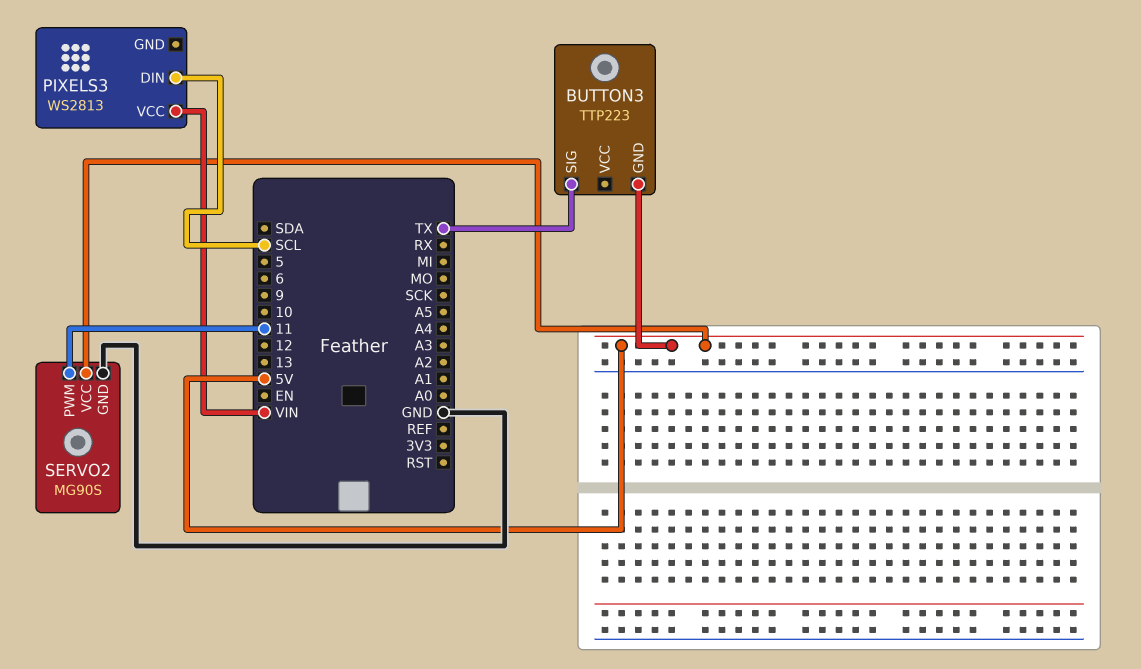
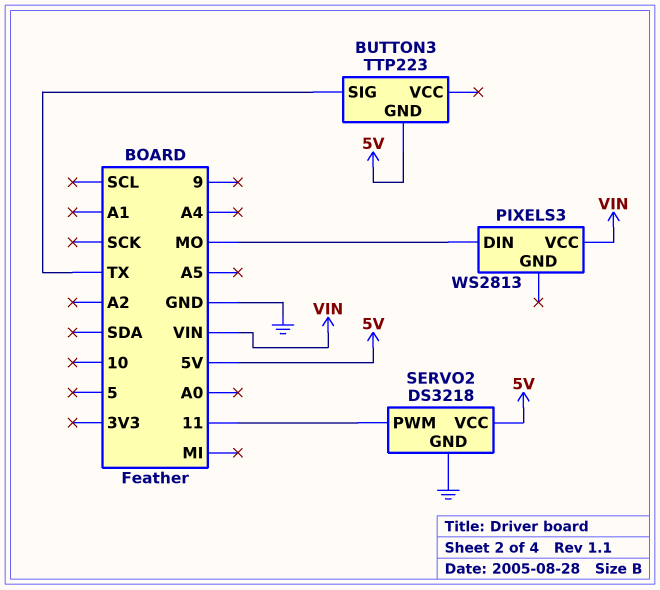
PIXELS3 pin DIN: SCL -> MO
SERVO2: MG90S -> DS3218

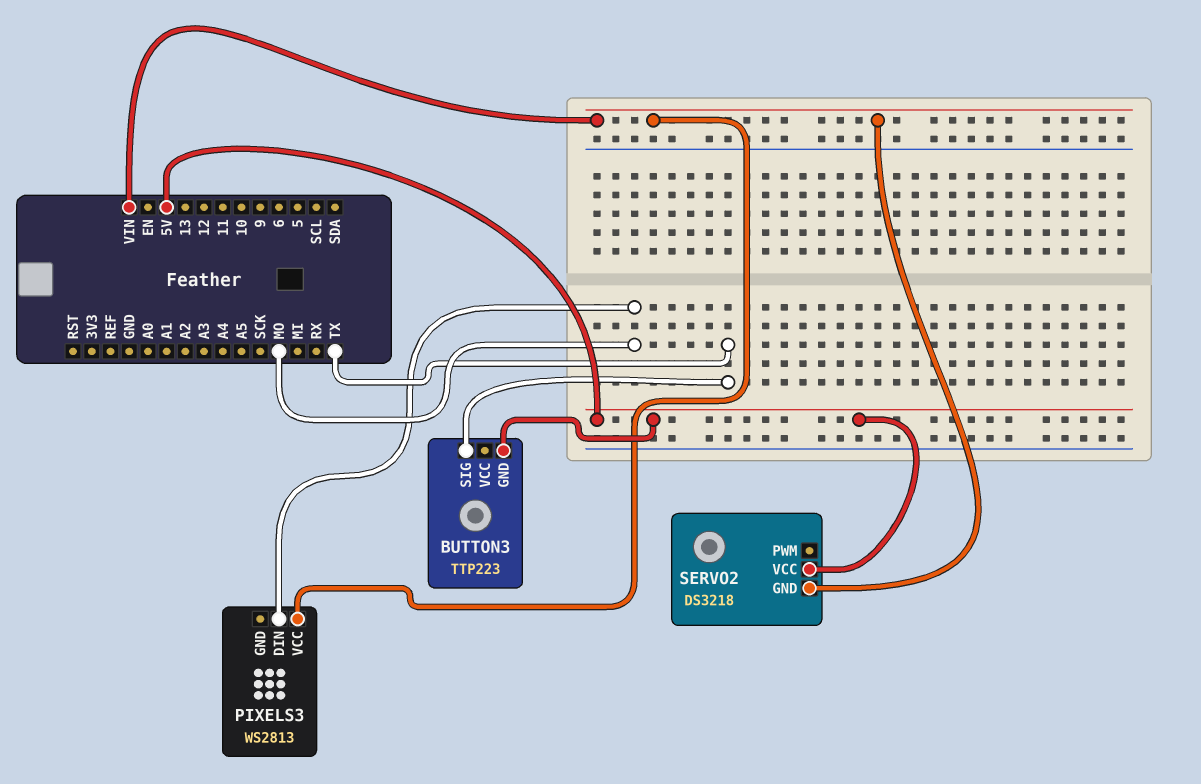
SERVO2 pin GND: GND -> VIN
SERVO2 pin PWM: 11 -> none

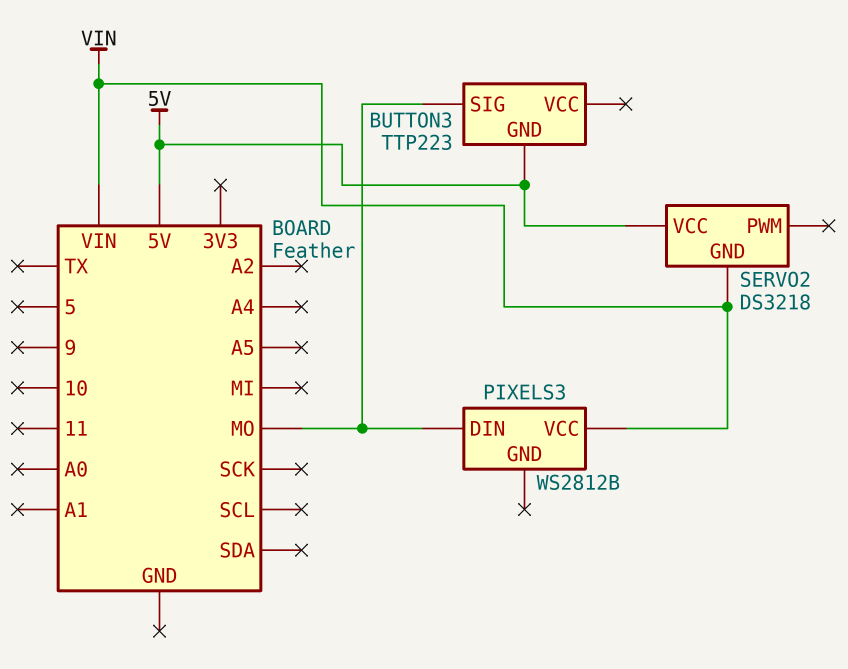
BUTTON3 pin SIG: TX -> MO
PIXELS3: WS2813 -> WS2812B

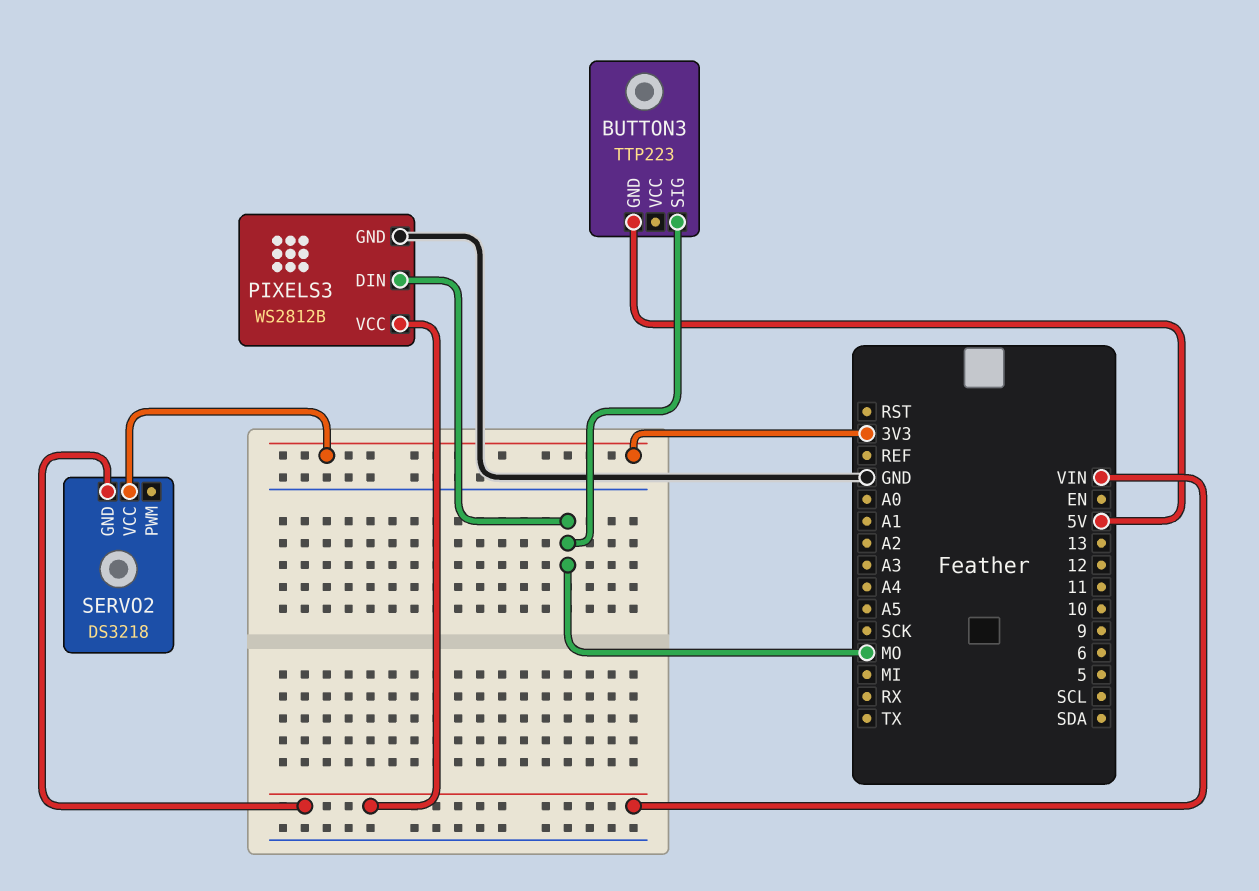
PIXELS3 pin GND: none -> GND
SERVO2 pin VCC: 5V -> 3V3

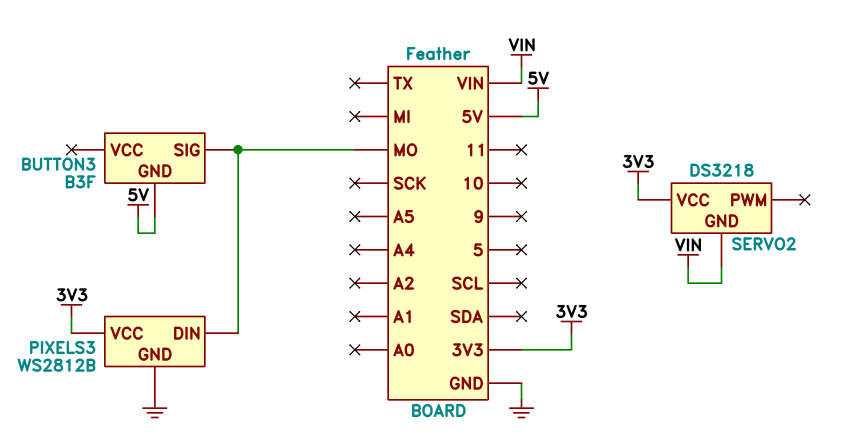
BUTTON3: TTP223 -> B3F
PIXELS3 pin VCC: VIN -> 3V3

